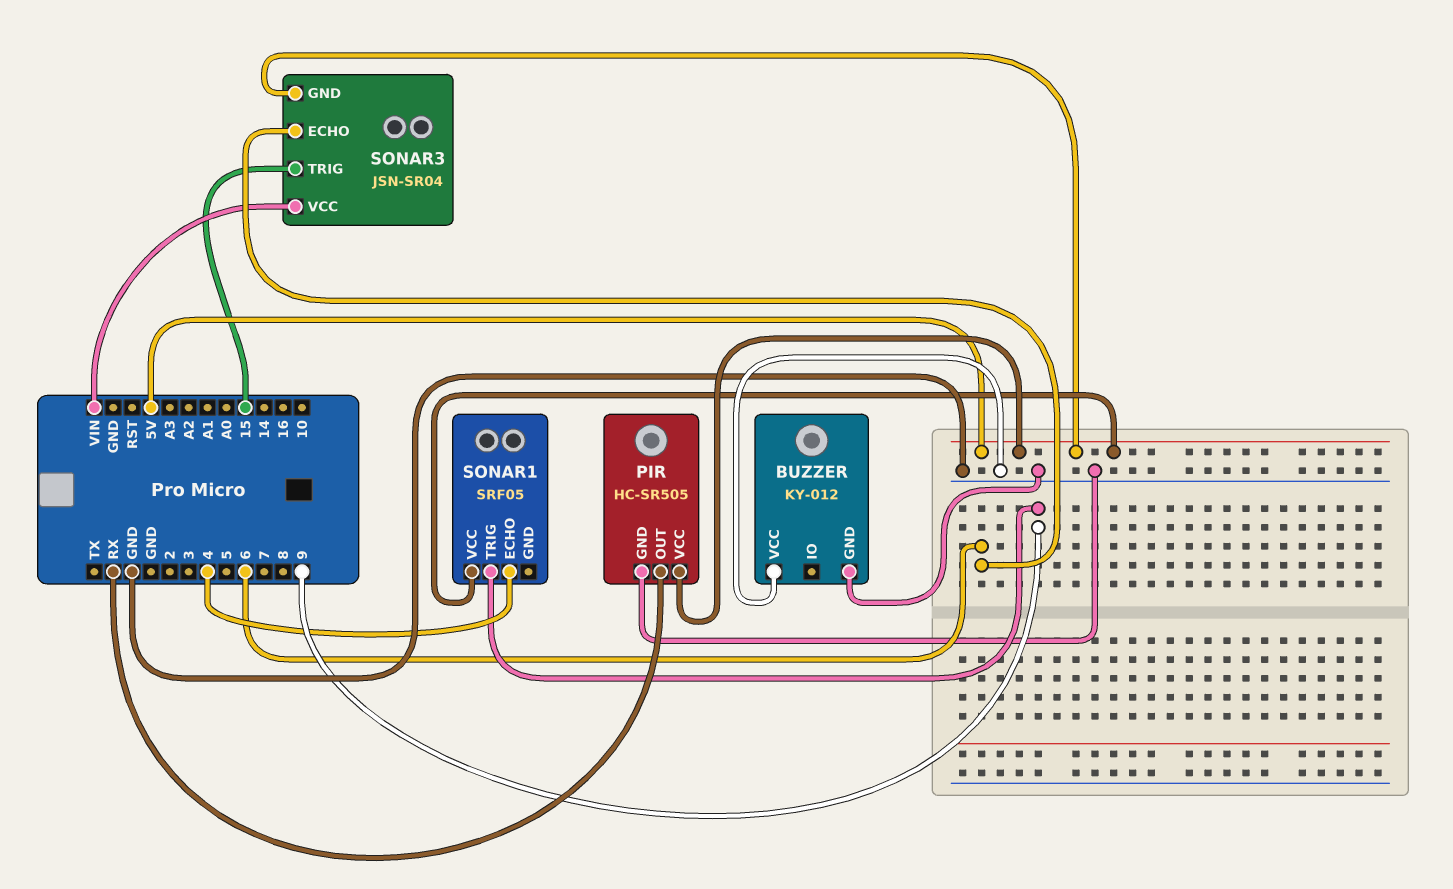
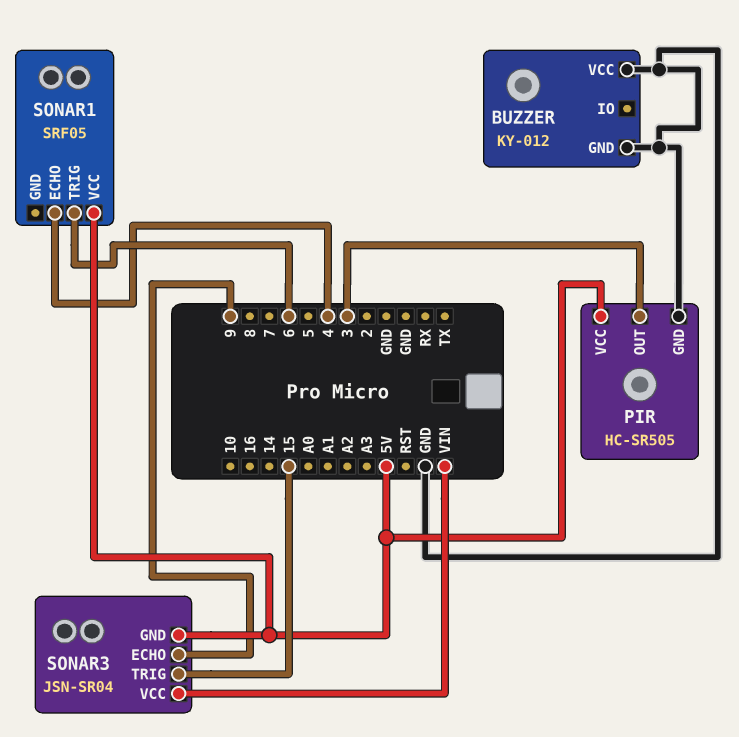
PIR pin OUT: RX -> 3
SONAR1 pin TRIG: 9 -> 6
SONAR3 pin ECHO: 6 -> 9

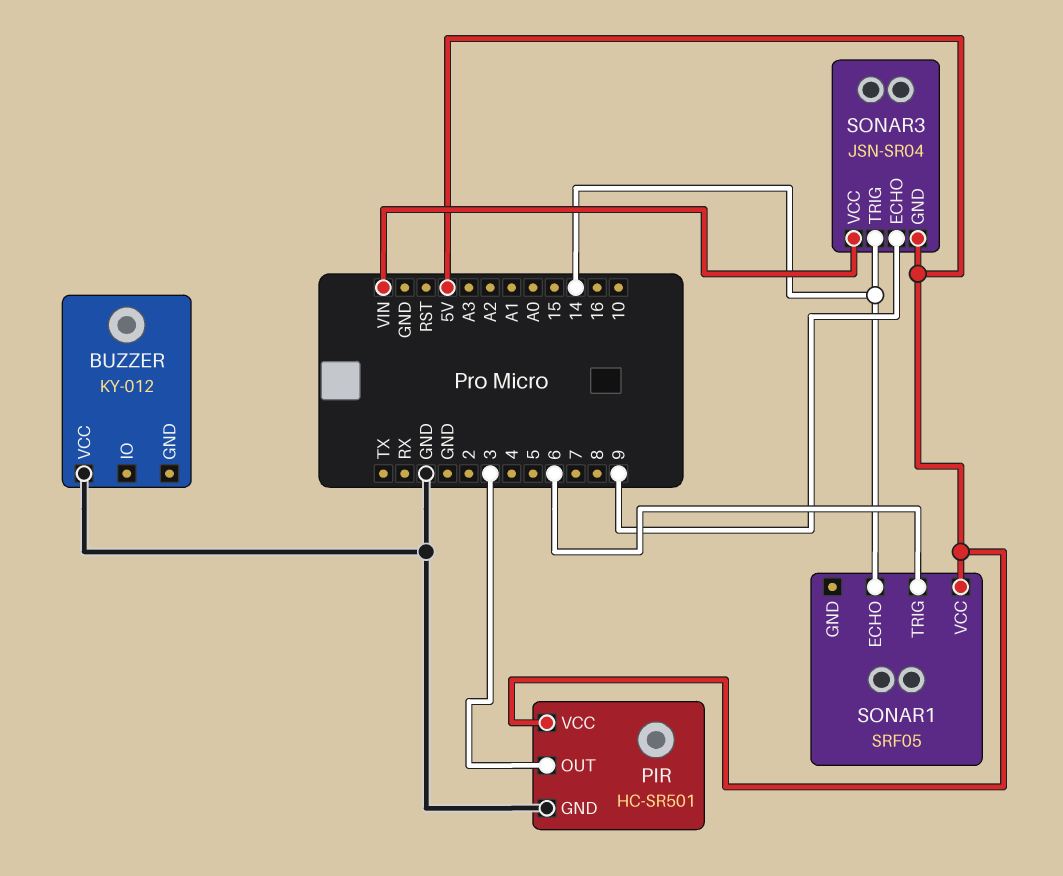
BUZZER pin GND: GND -> none
PIR: HC-SR505 -> HC-SR501
SONAR1 pin ECHO: 4 -> 14
SONAR3 pin TRIG: 15 -> 14

